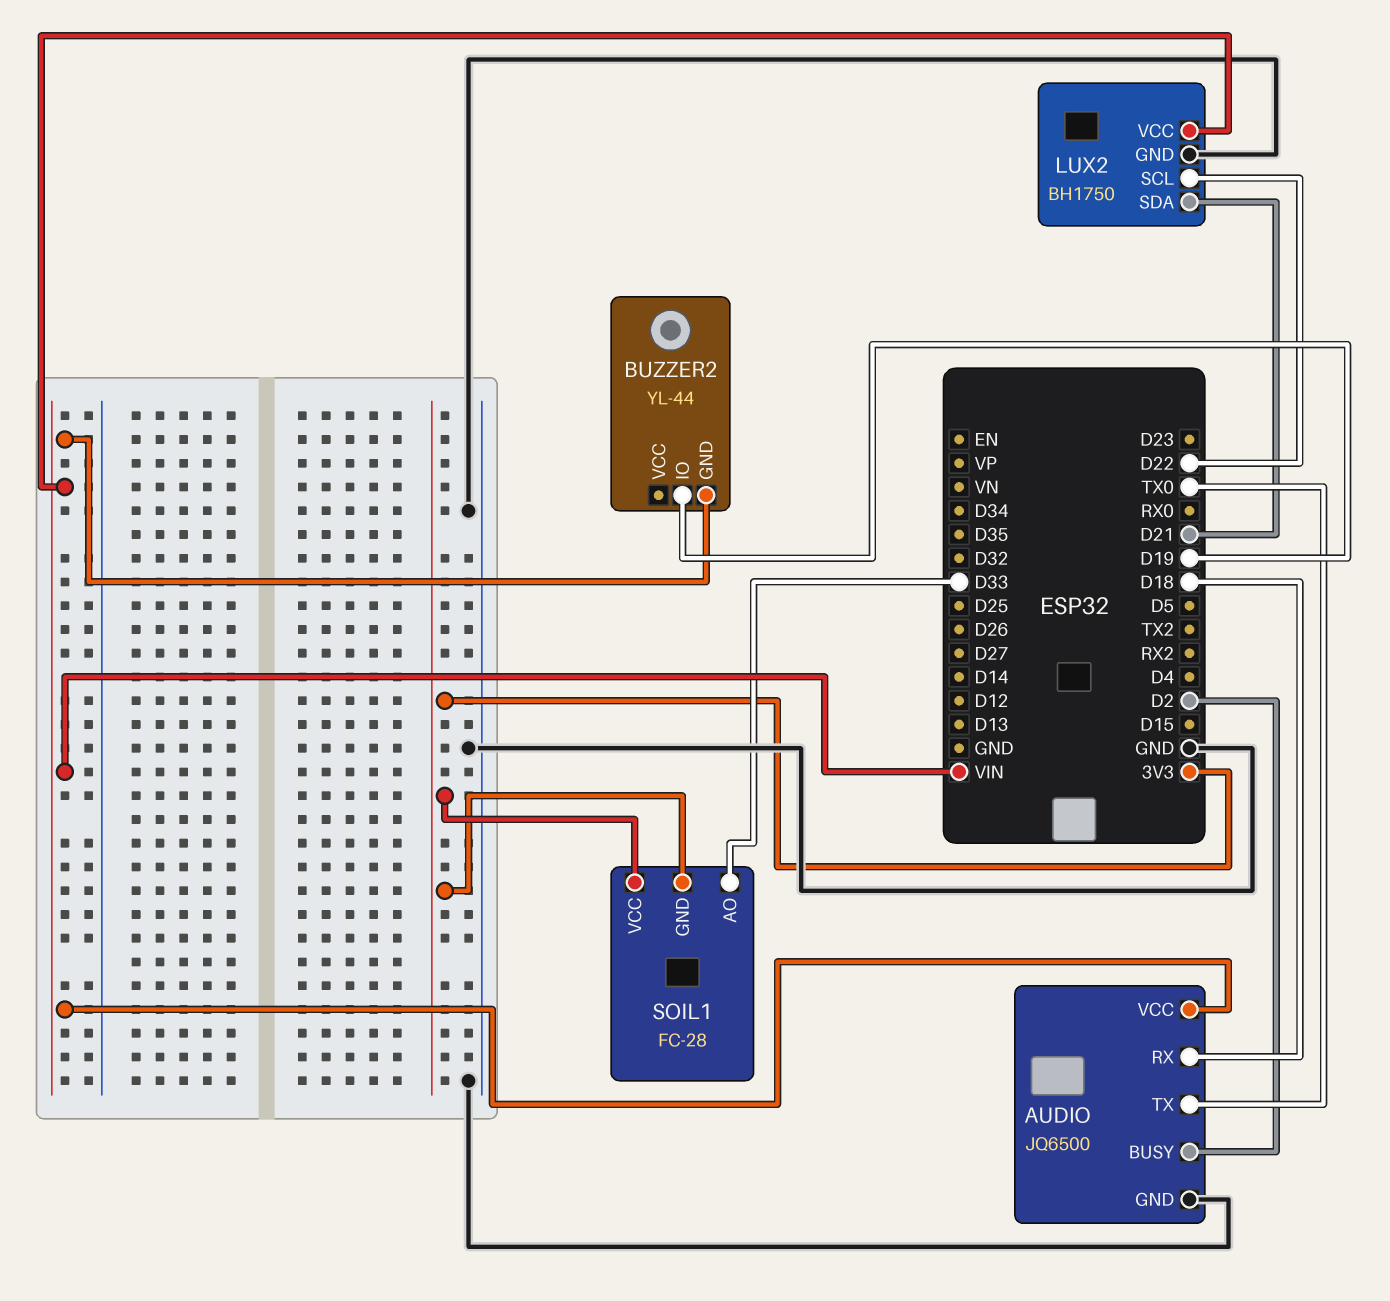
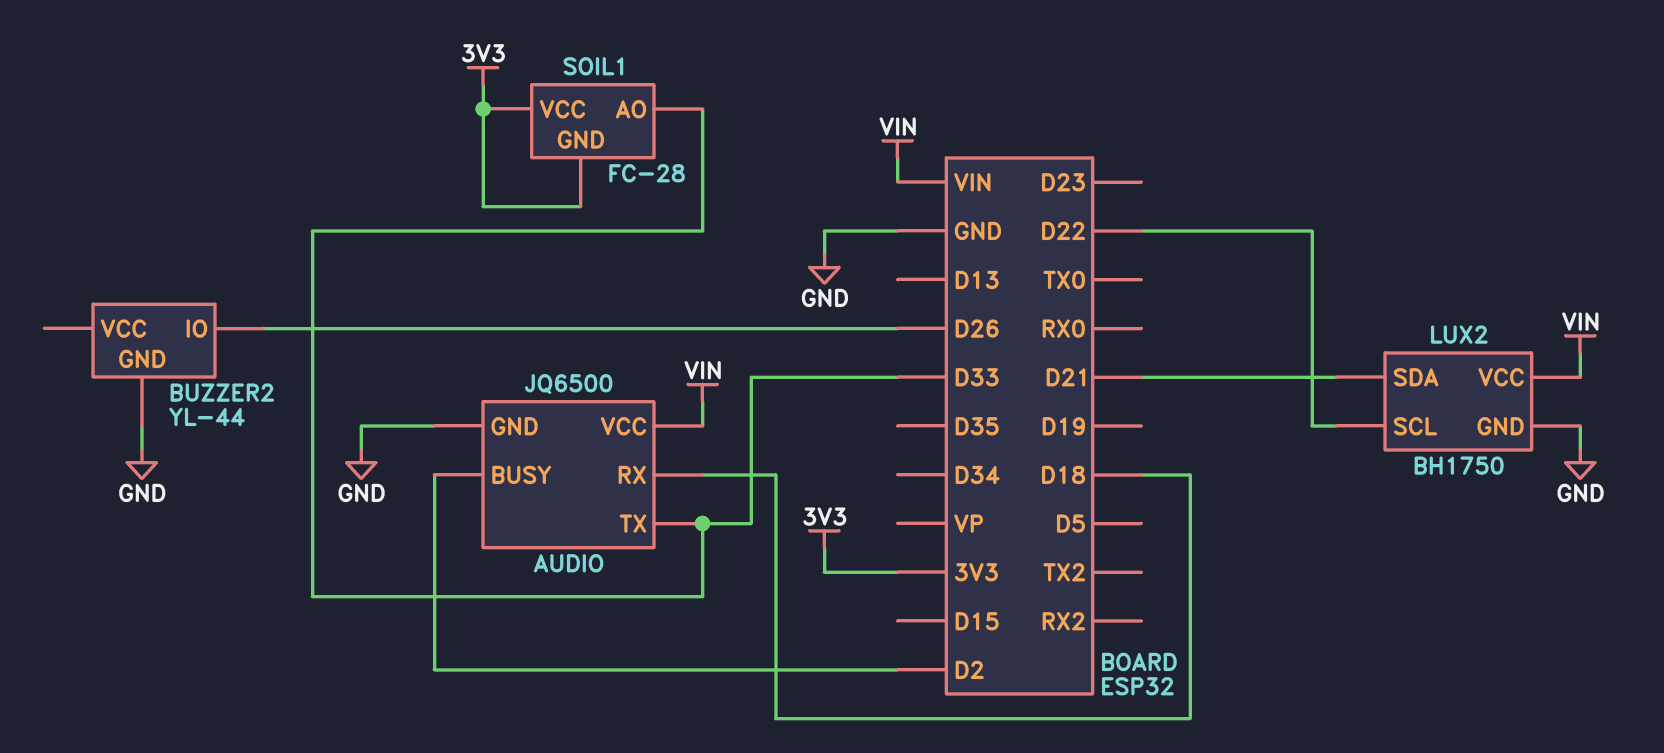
AUDIO pin TX: TX0 -> D33
BUZZER2 pin GND: VIN -> GND
BUZZER2 pin IO: D19 -> D26

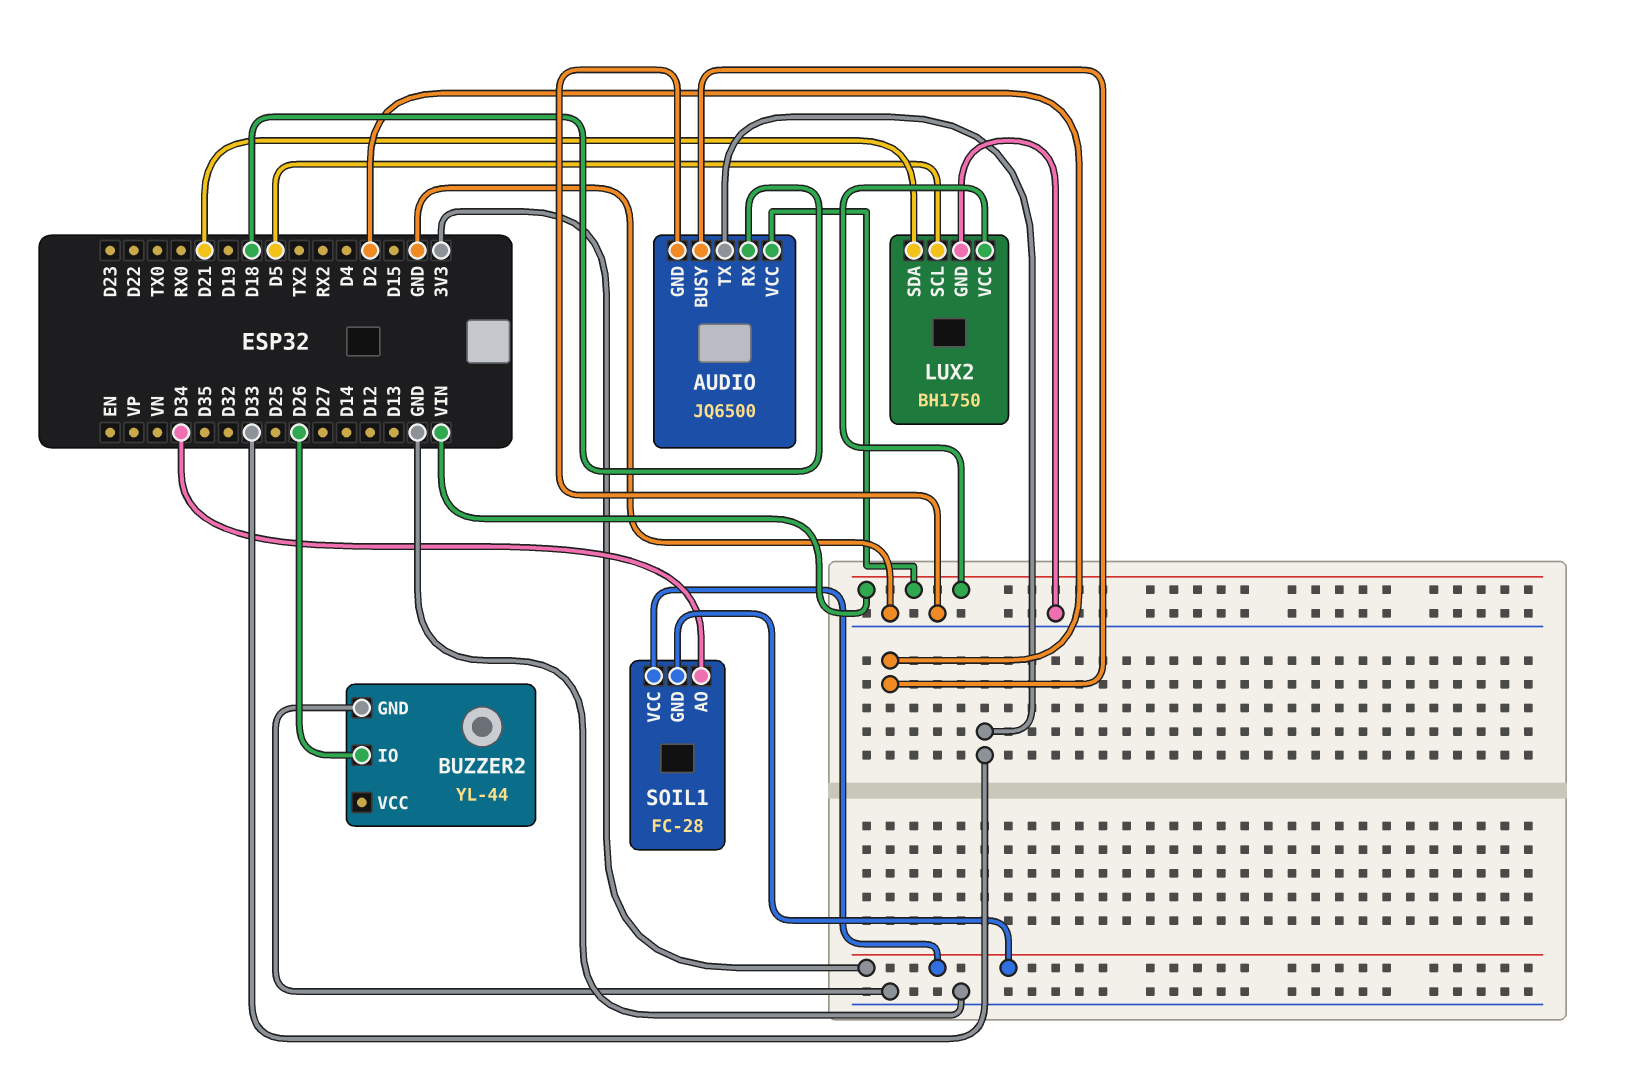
LUX2 pin SCL: D22 -> D5
SOIL1 pin AO: D33 -> D34

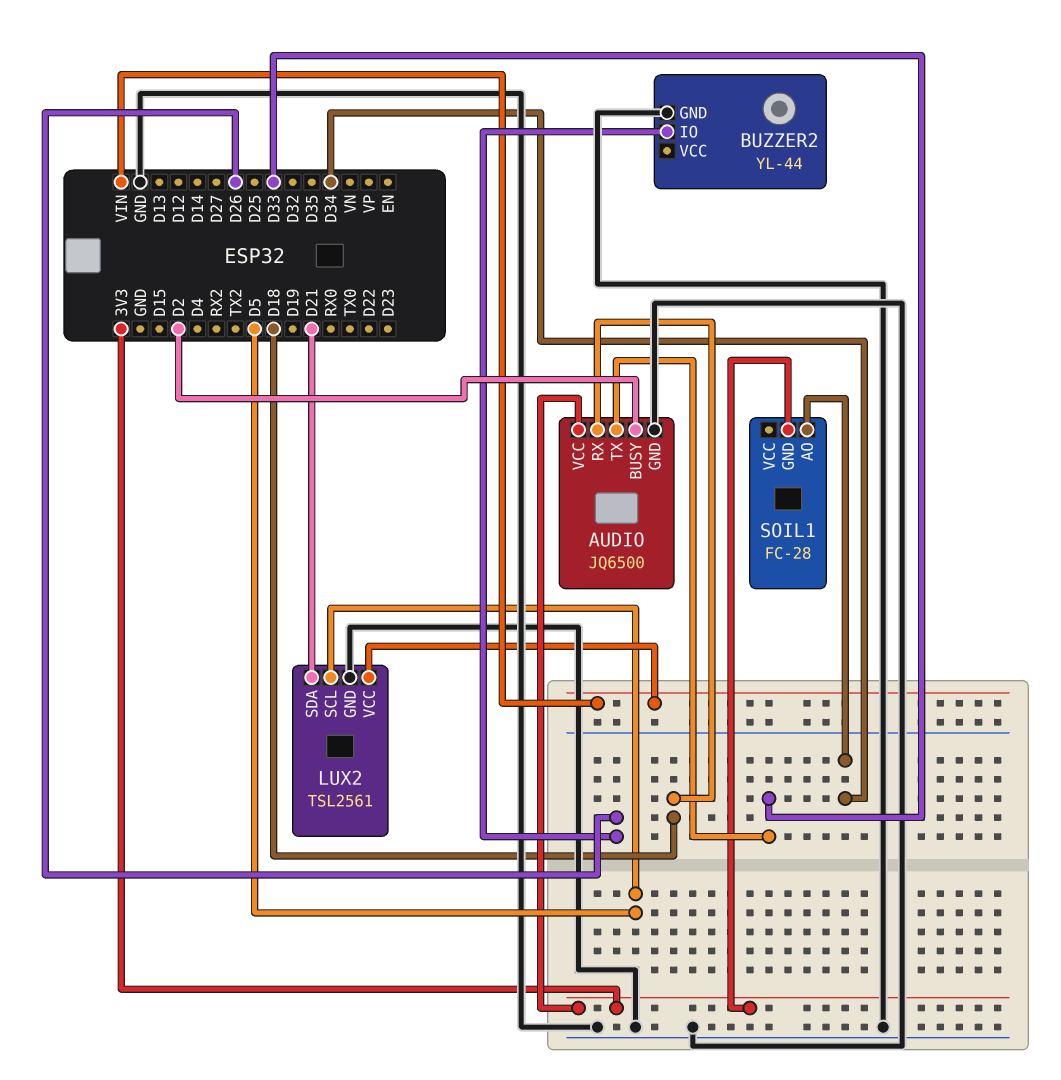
AUDIO pin VCC: VIN -> 3V3
LUX2: BH1750 -> TSL2561
SOIL1 pin VCC: 3V3 -> none

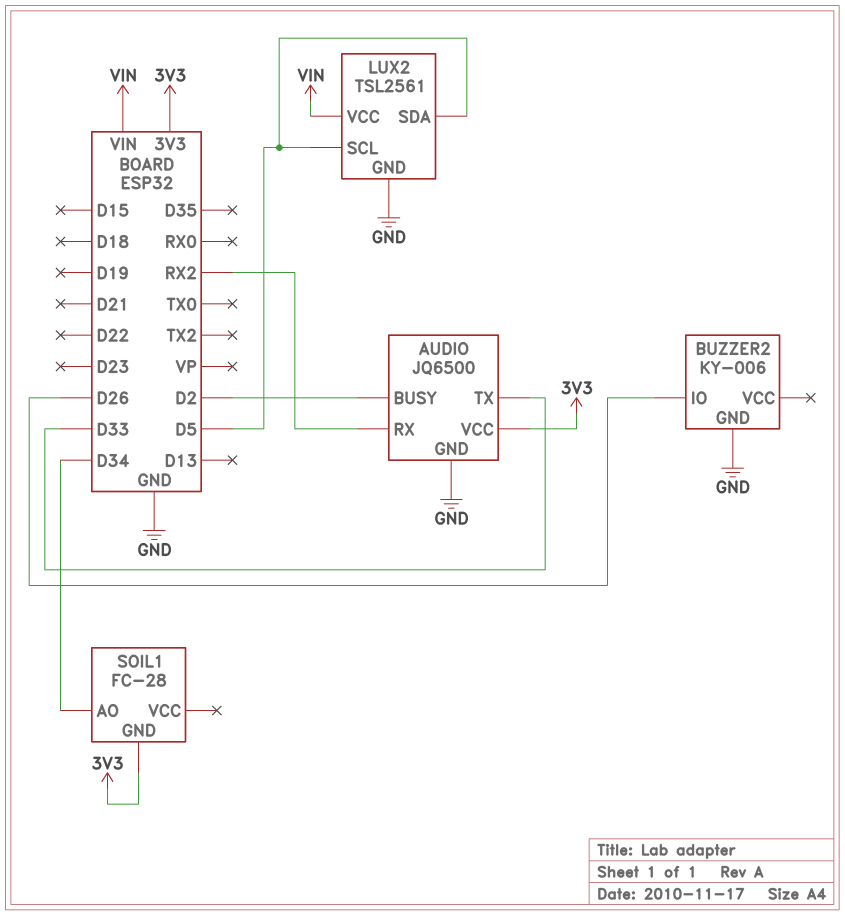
AUDIO pin RX: D18 -> RX2
BUZZER2: YL-44 -> KY-006
LUX2 pin SDA: D21 -> D5

